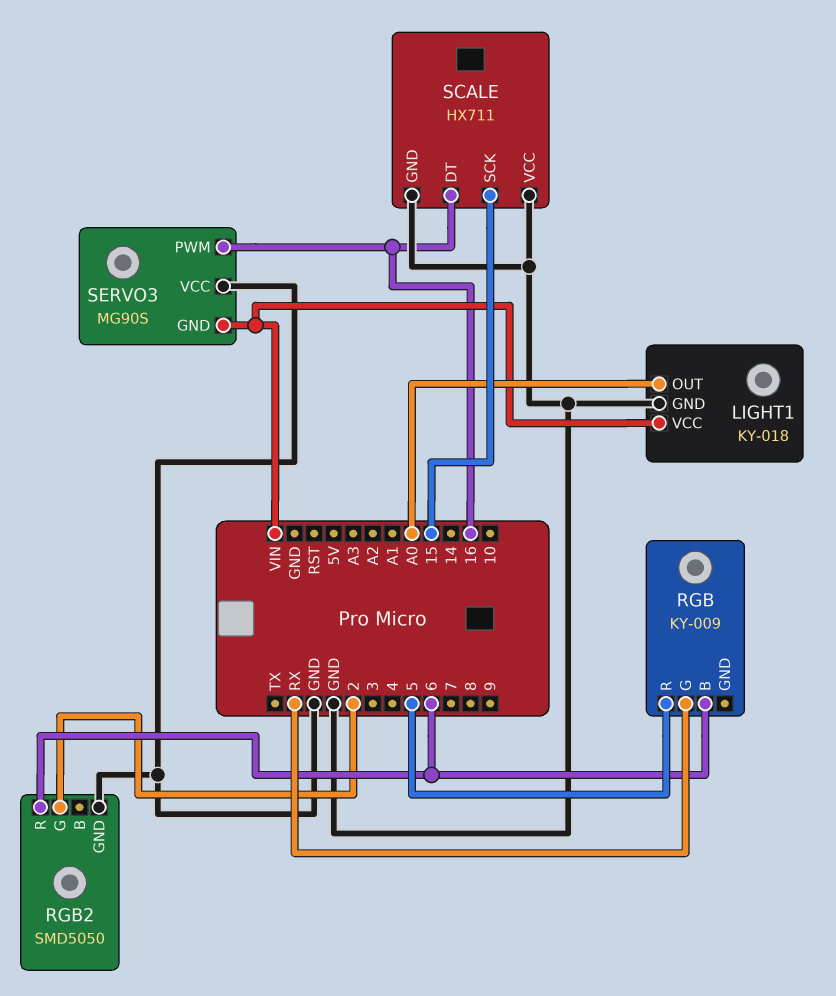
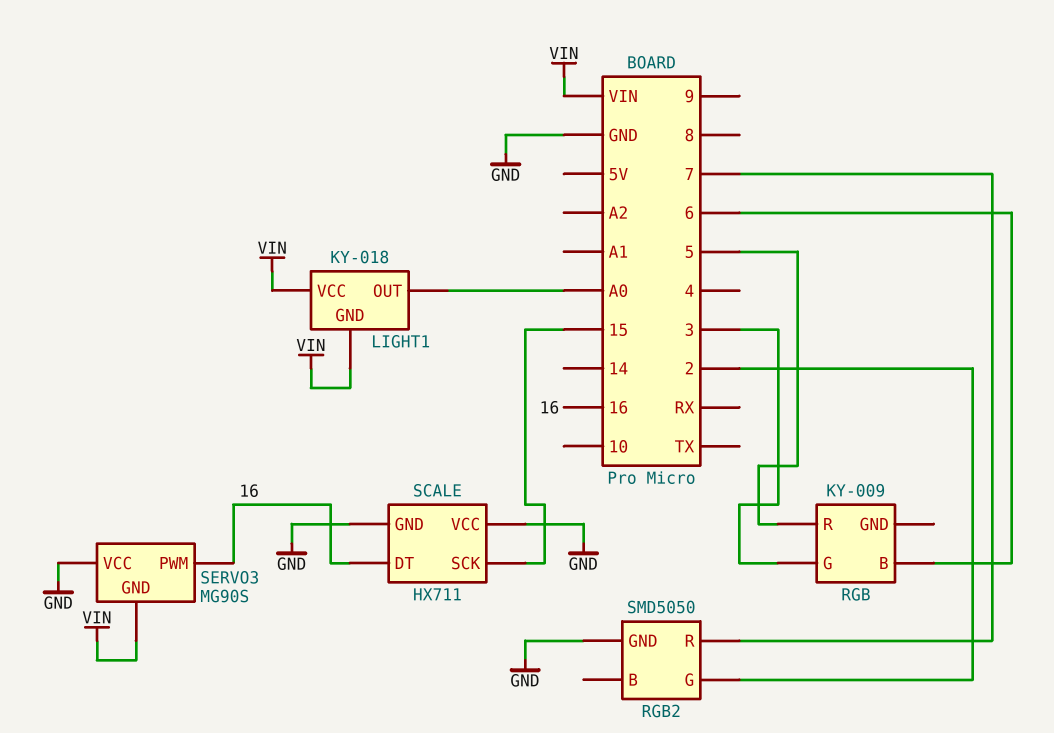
LIGHT1 pin GND: GND -> VIN
RGB pin G: RX -> 3
RGB2 pin R: 6 -> 7

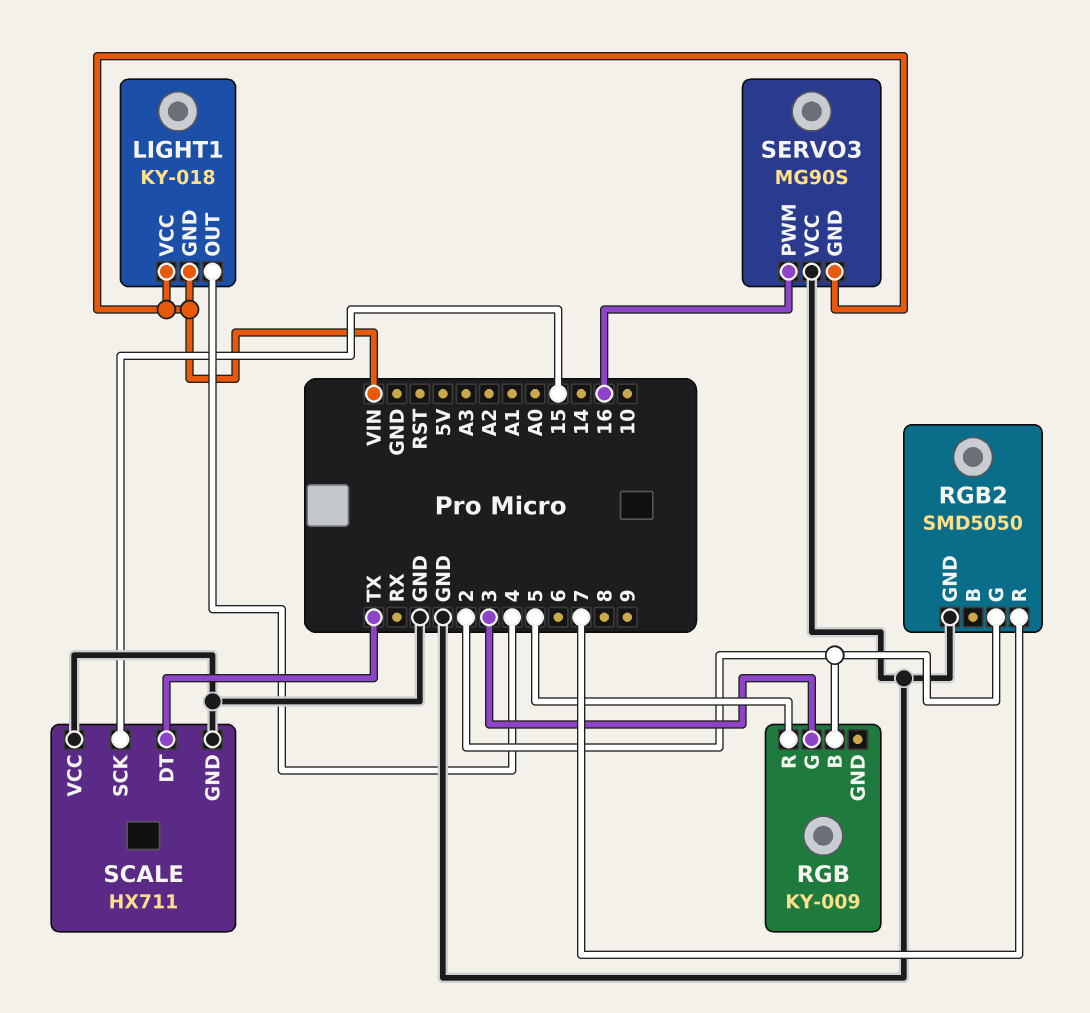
LIGHT1 pin OUT: A0 -> 4
RGB pin B: 6 -> 2
SCALE pin DT: 16 -> TX

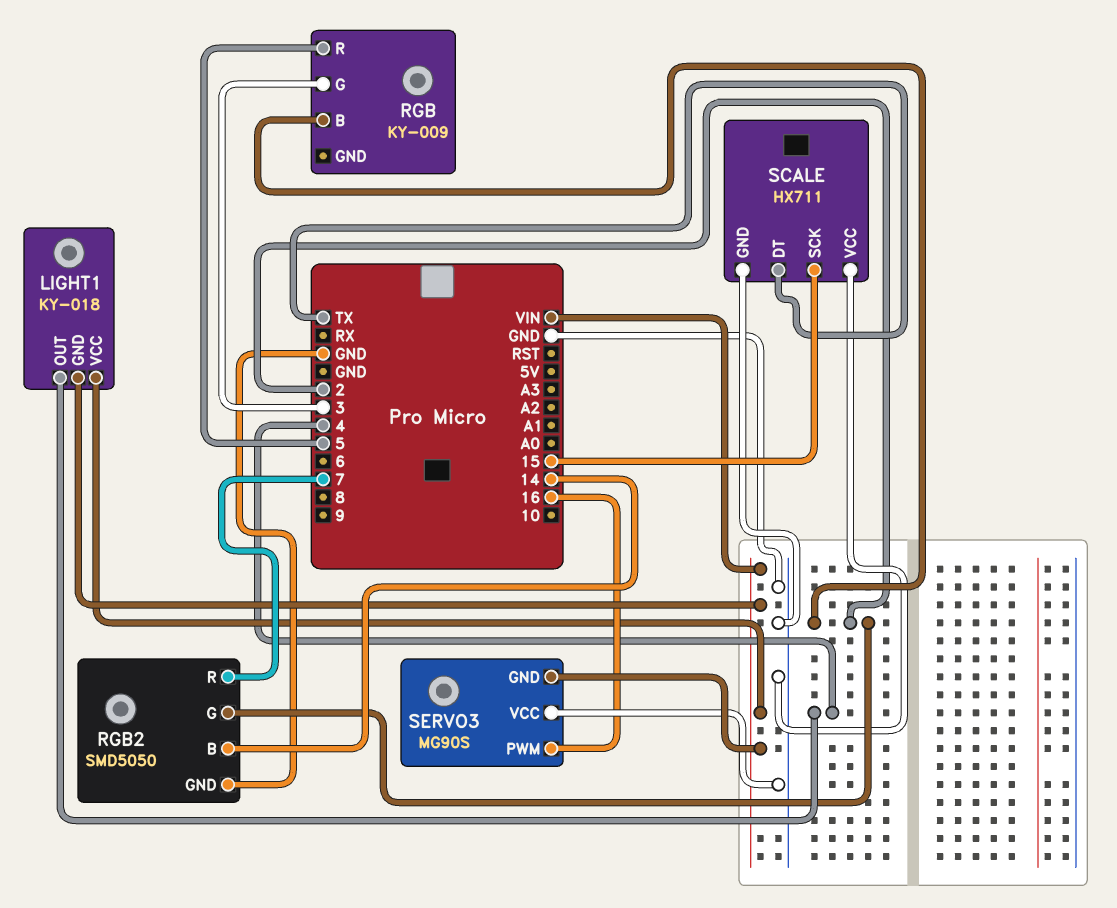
RGB2 pin B: none -> 14

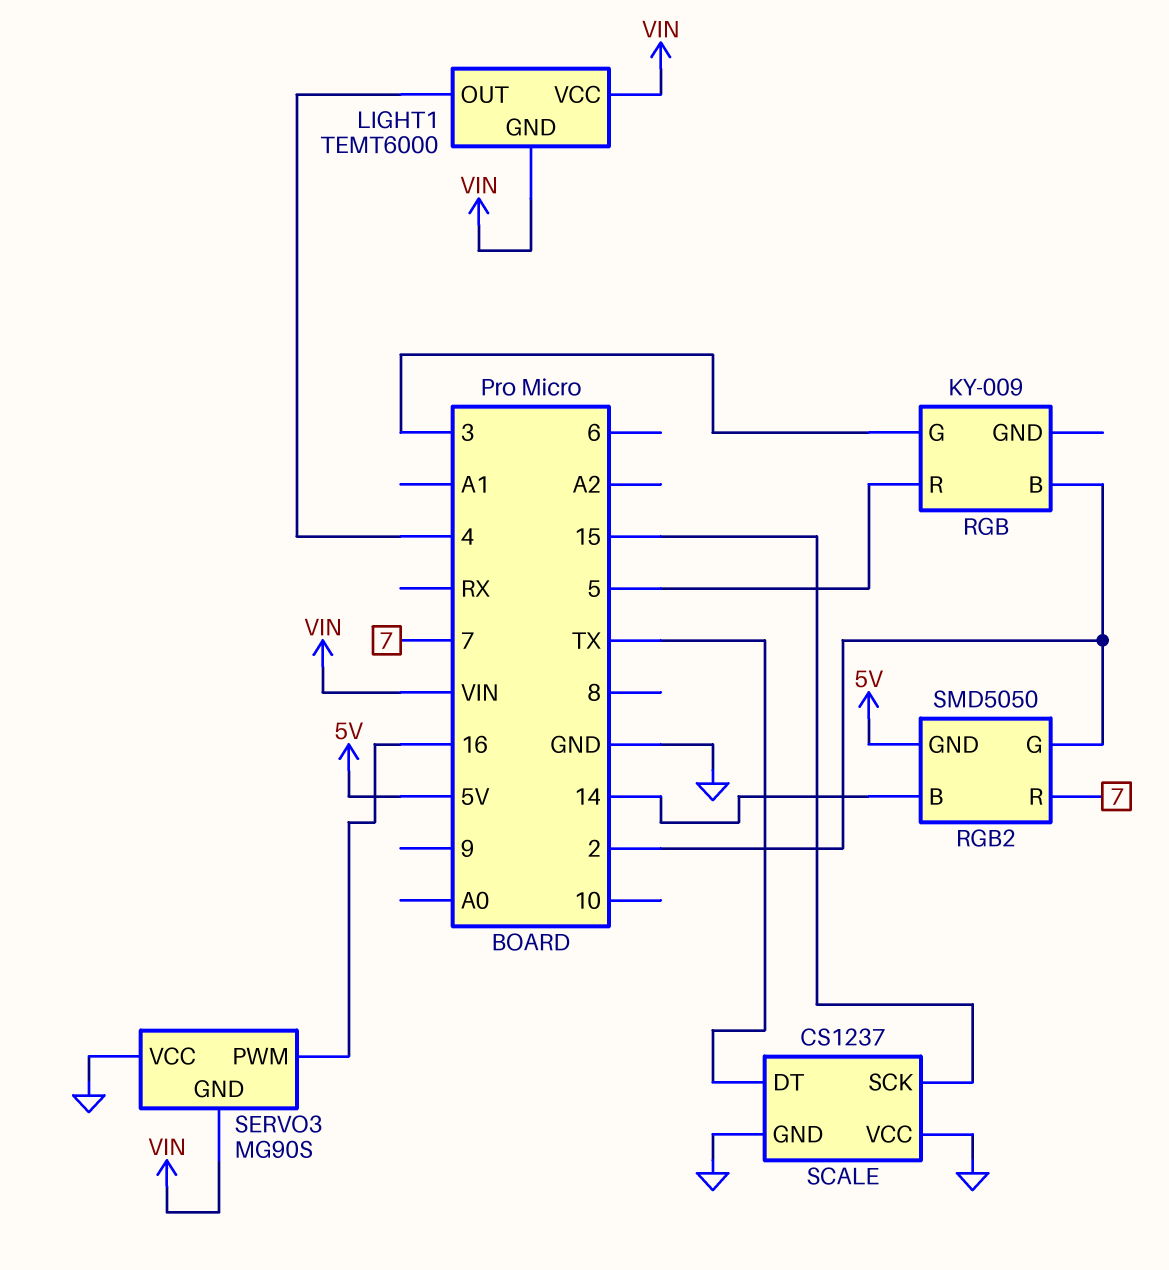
LIGHT1: KY-018 -> TEMT6000
RGB2 pin GND: GND -> 5V
SCALE: HX711 -> CS1237

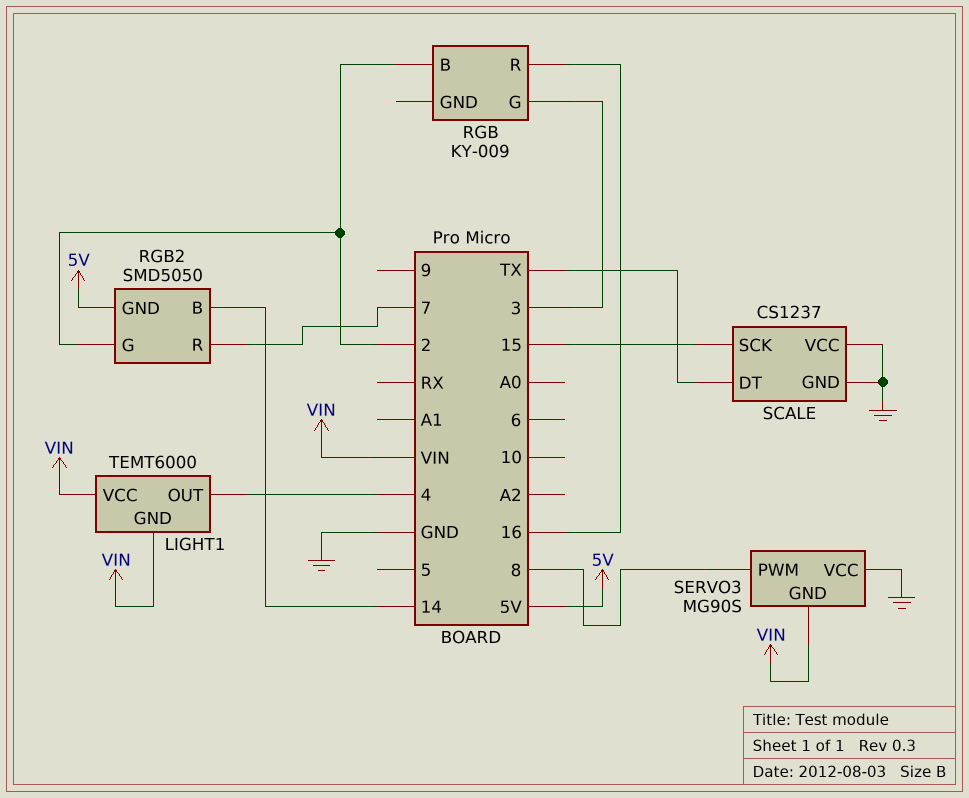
RGB pin R: 5 -> 16
SERVO3 pin PWM: 16 -> 8

